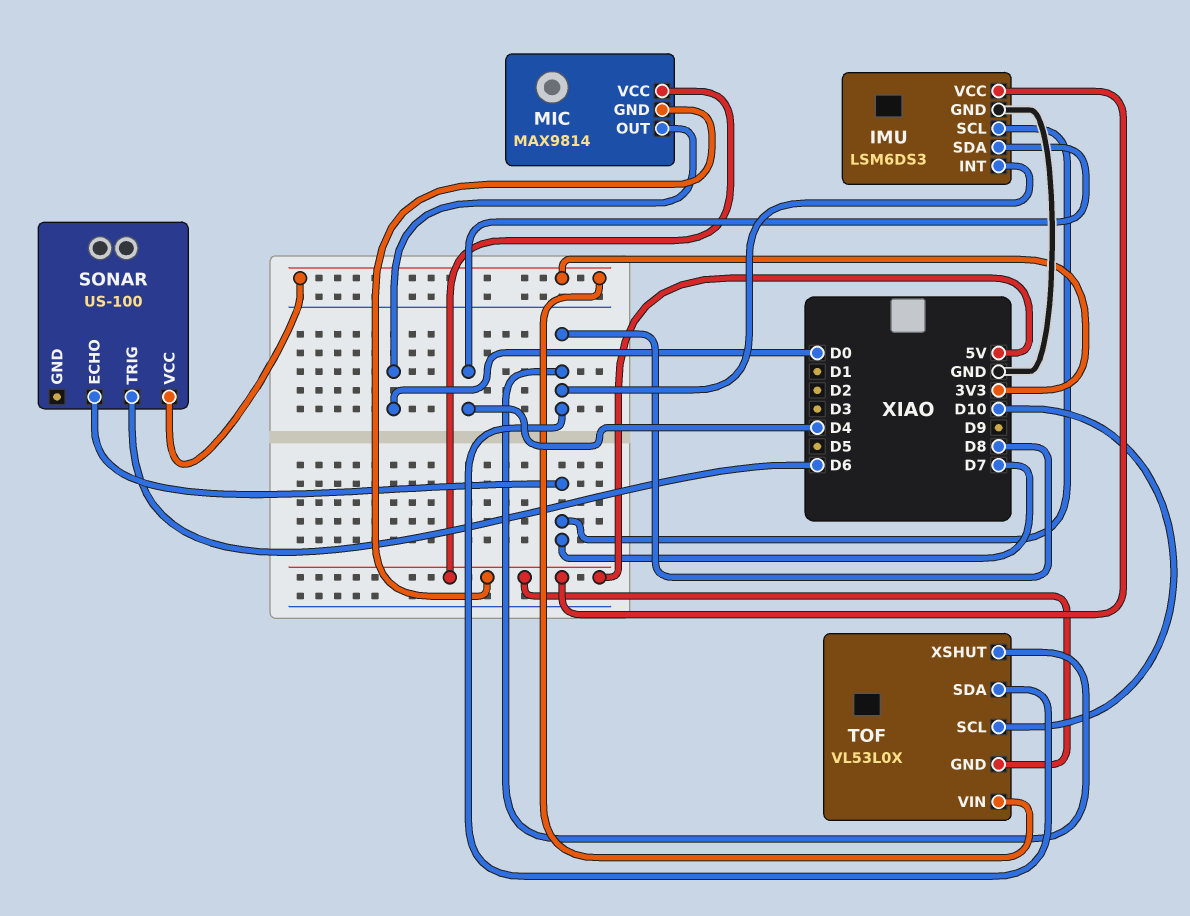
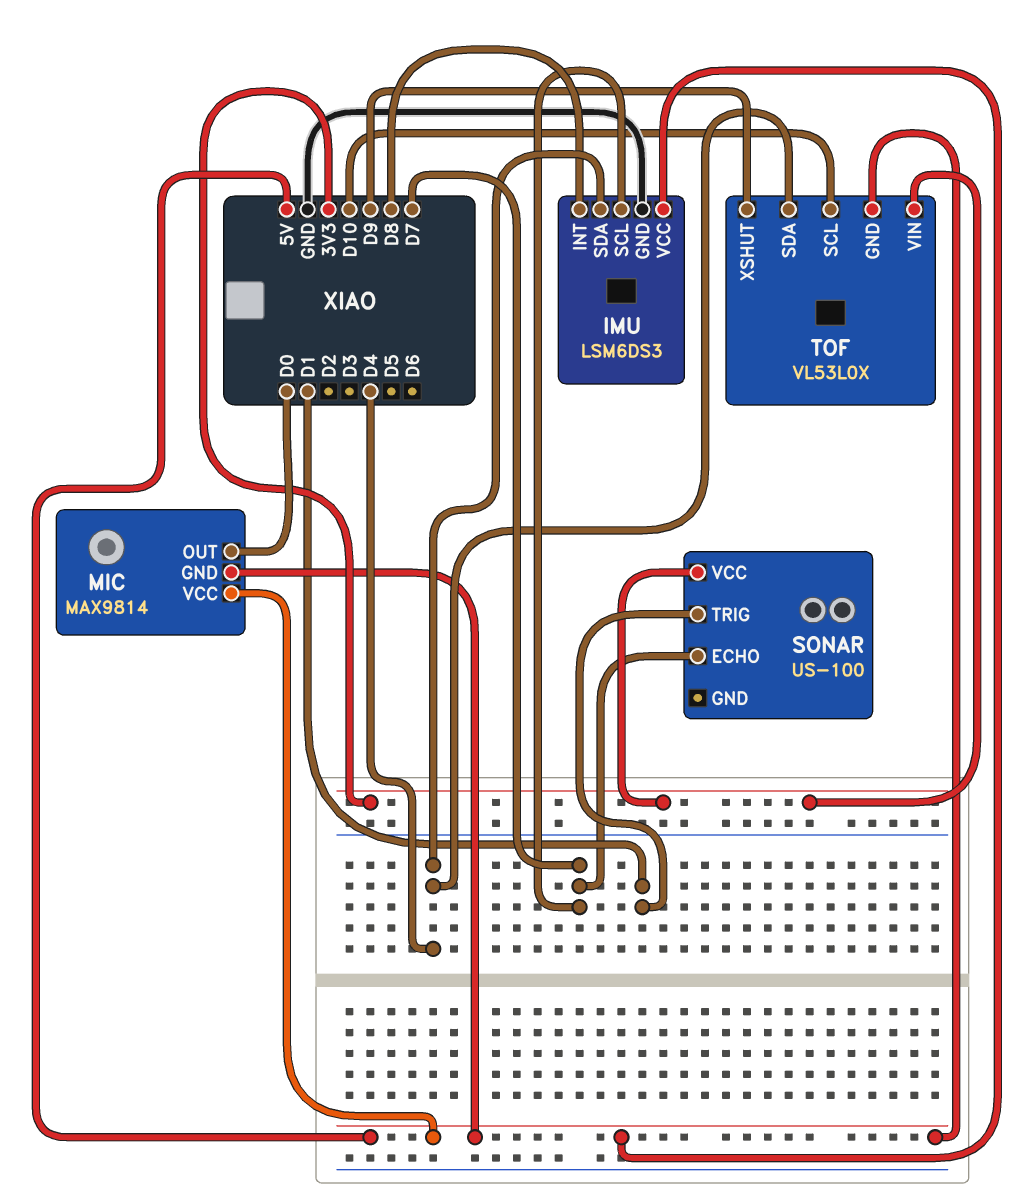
SONAR pin TRIG: D6 -> D1
TOF pin SDA: D8 -> D4
TOF pin XSHUT: D8 -> D9

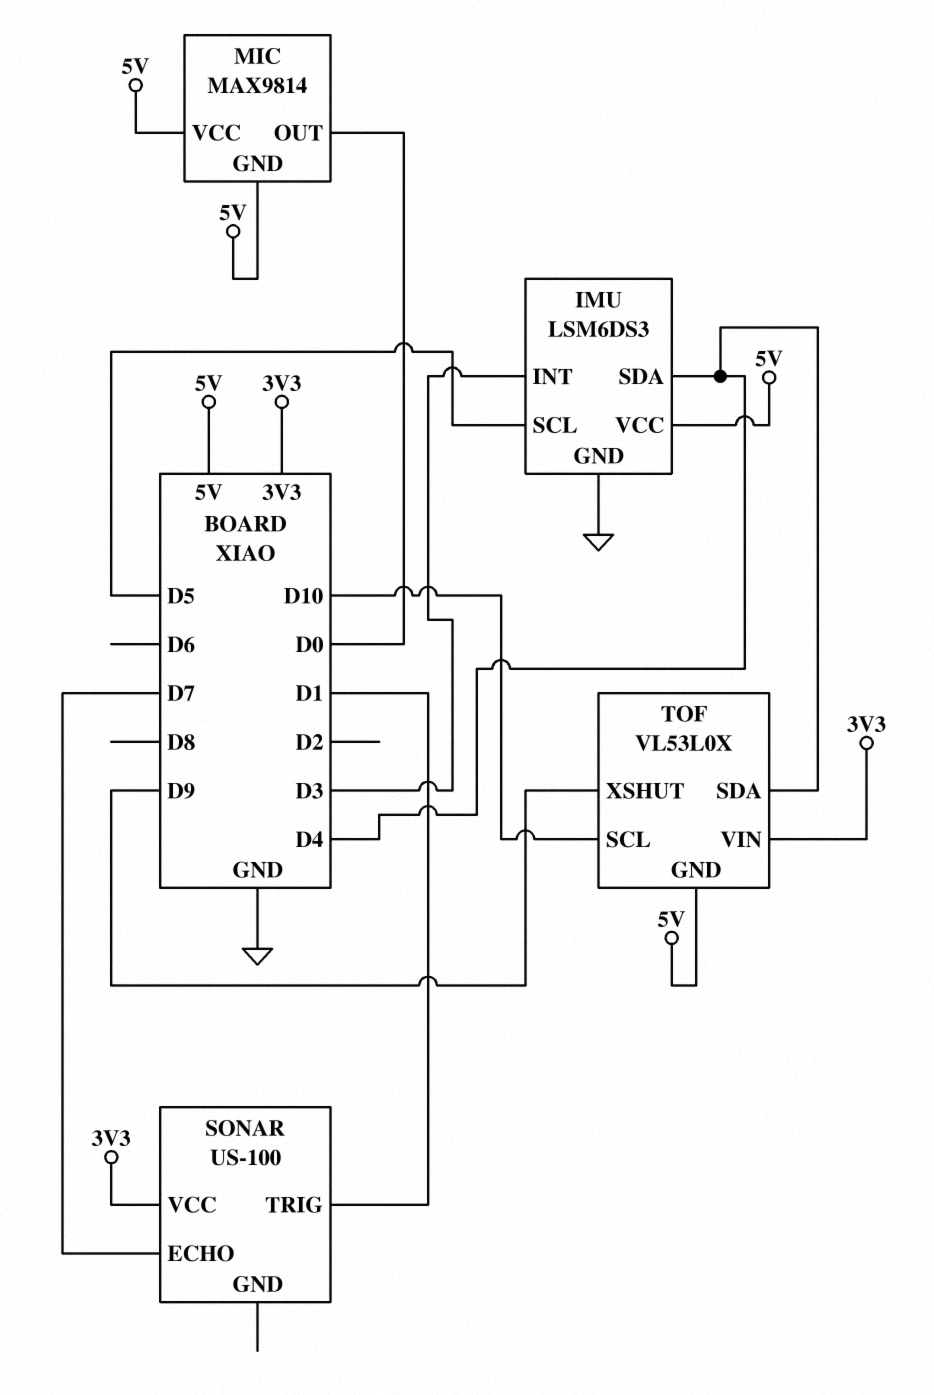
IMU pin INT: D8 -> D3
IMU pin SCL: D7 -> D5

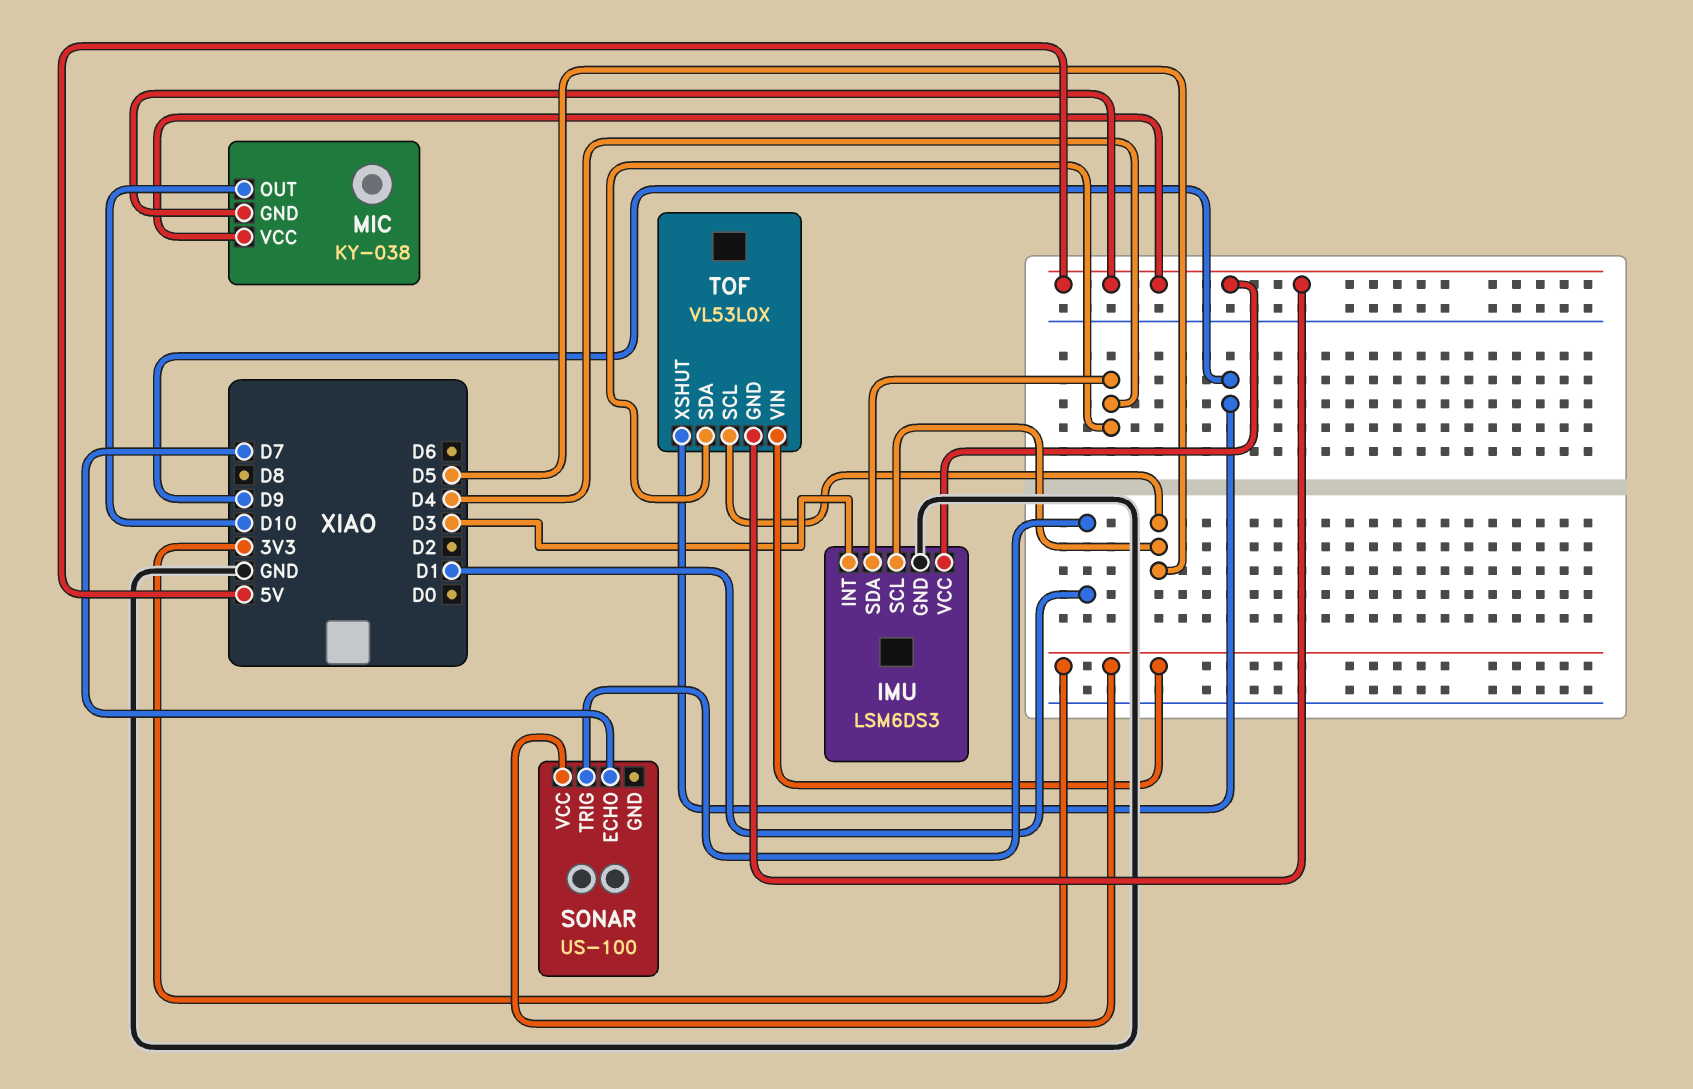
MIC: MAX9814 -> KY-038
MIC pin OUT: D0 -> D10
TOF pin SCL: D10 -> D5

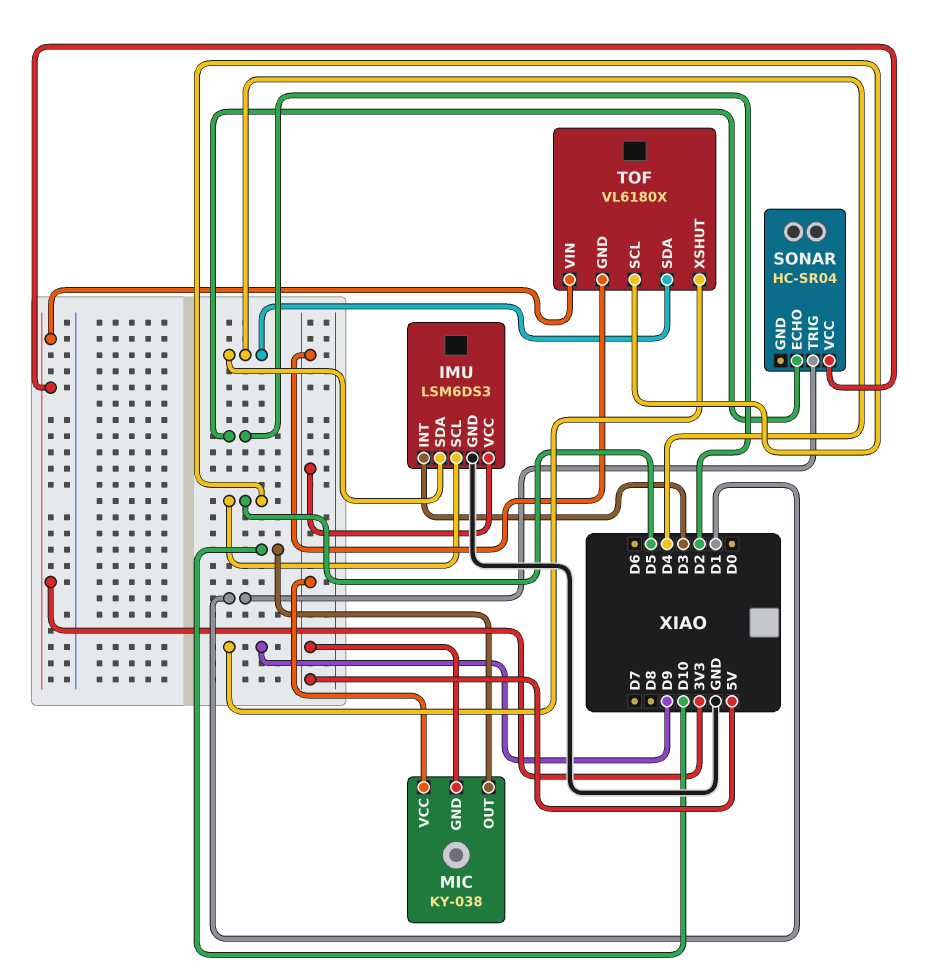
SONAR: US-100 -> HC-SR04
SONAR pin ECHO: D7 -> D2
TOF: VL53L0X -> VL6180X

